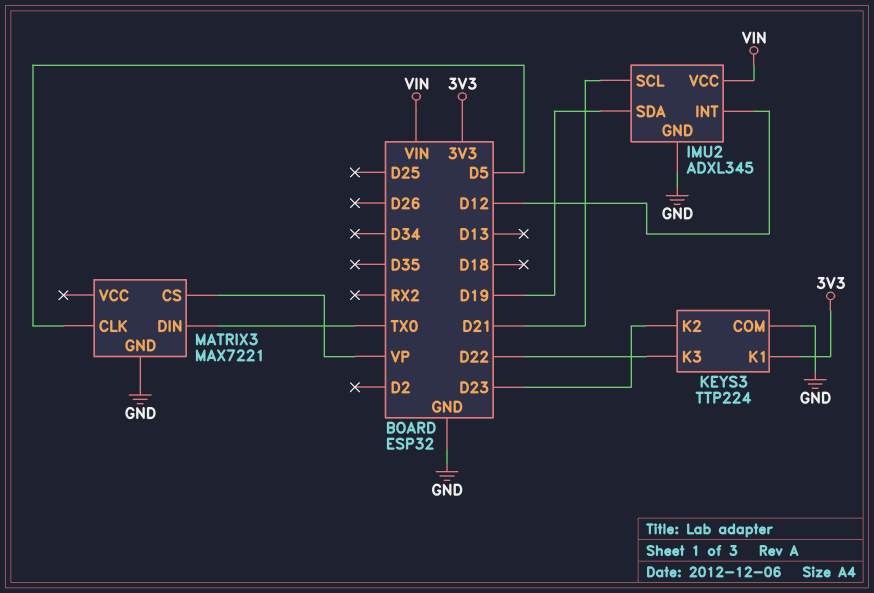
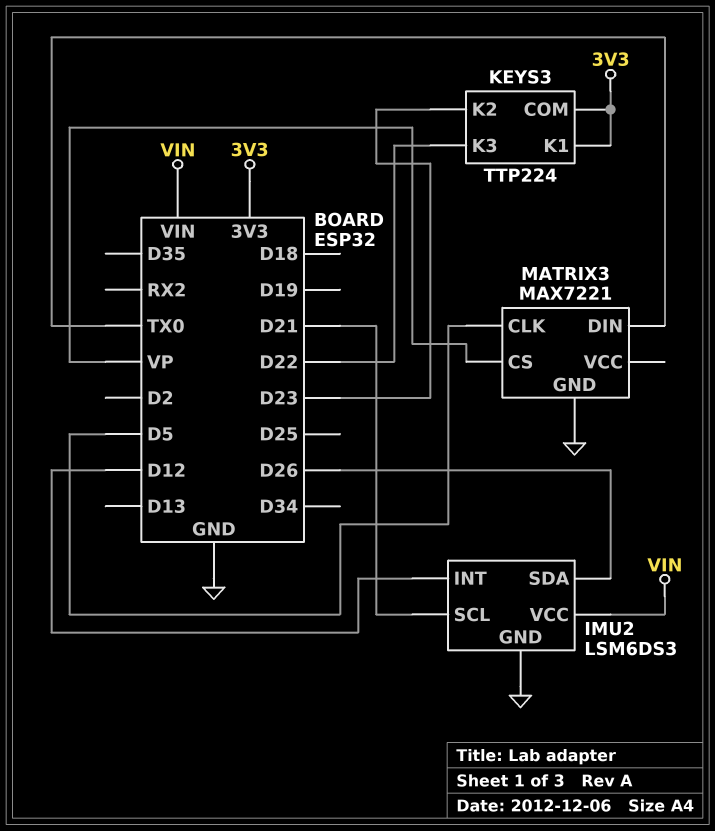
IMU2: ADXL345 -> LSM6DS3
IMU2 pin SDA: D19 -> D26
KEYS3 pin COM: GND -> 3V3

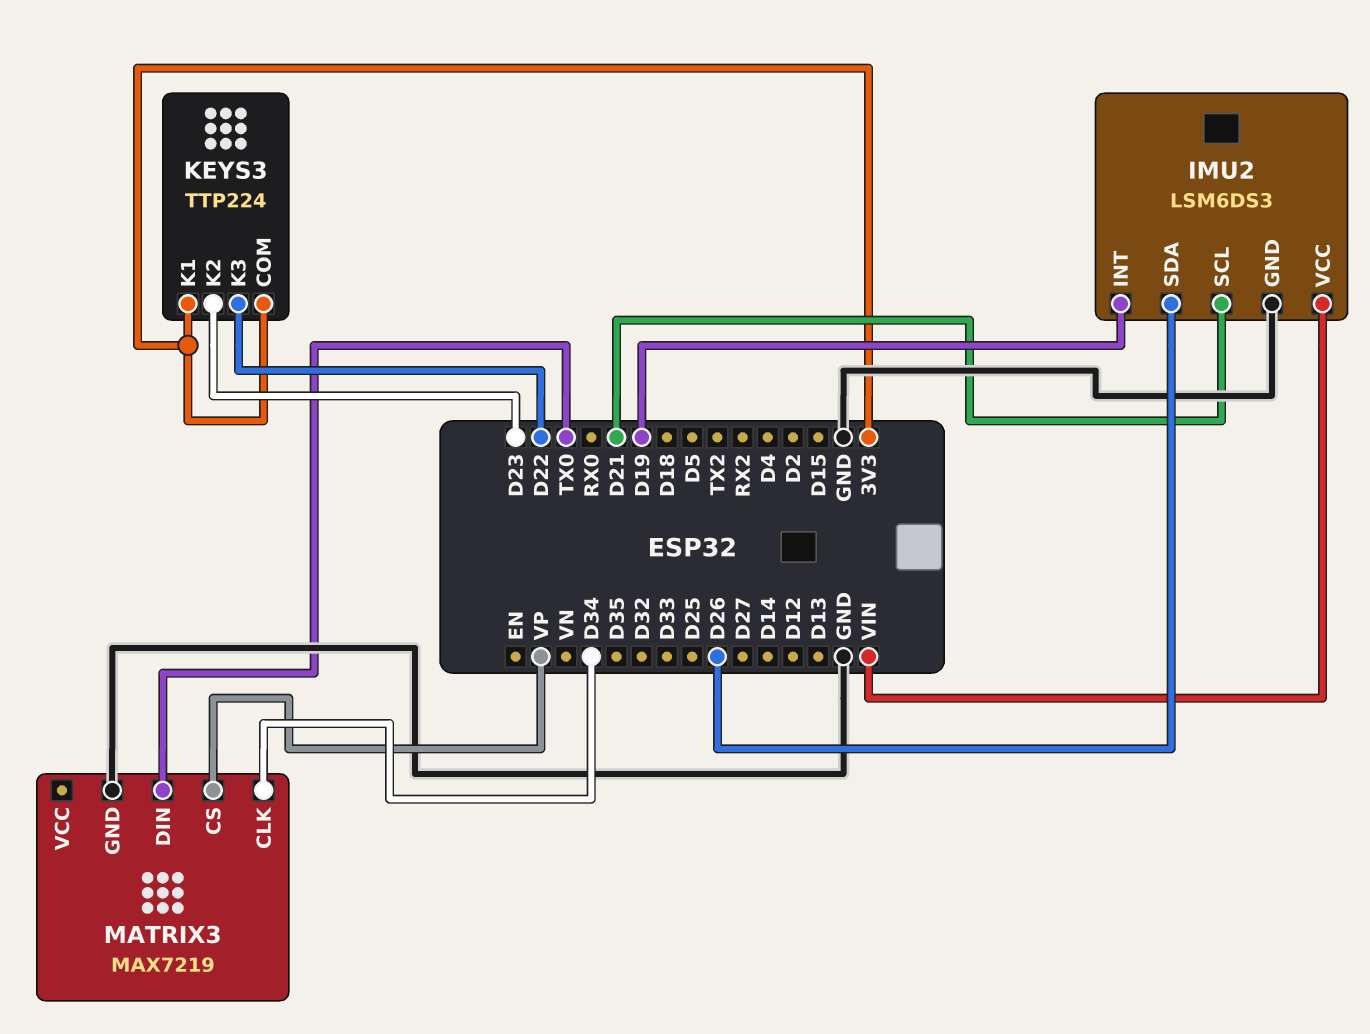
IMU2 pin INT: D12 -> D19
MATRIX3: MAX7221 -> MAX7219
MATRIX3 pin CLK: D5 -> D34

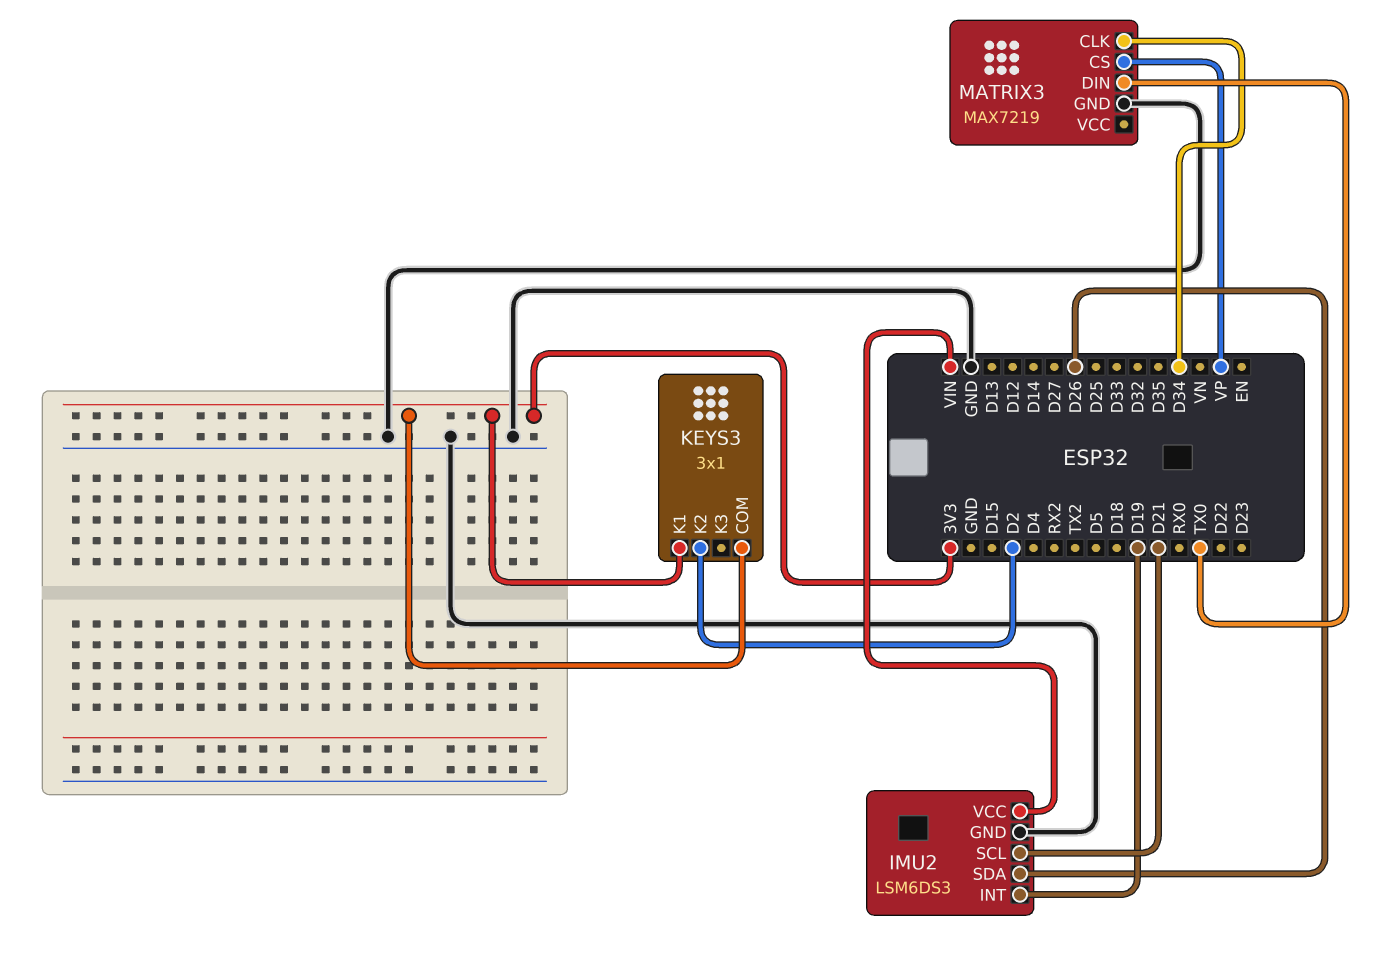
KEYS3: TTP224 -> 3x1
KEYS3 pin K2: D23 -> D2
KEYS3 pin K3: D22 -> none

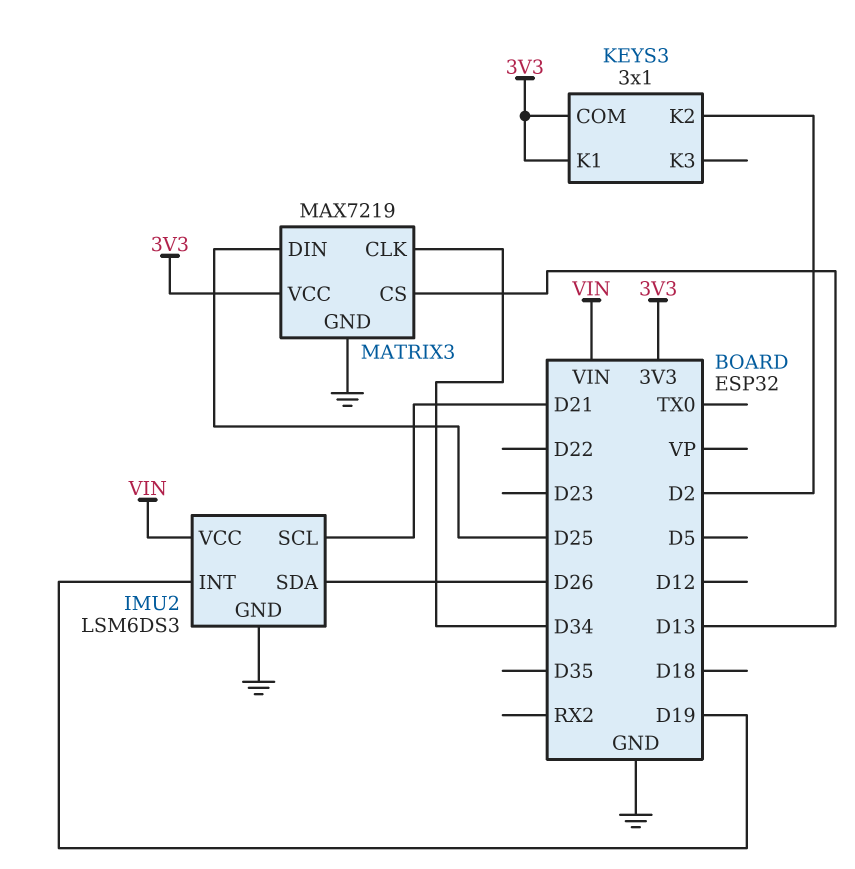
MATRIX3 pin CS: VP -> D13
MATRIX3 pin DIN: TX0 -> D25
MATRIX3 pin VCC: none -> 3V3

